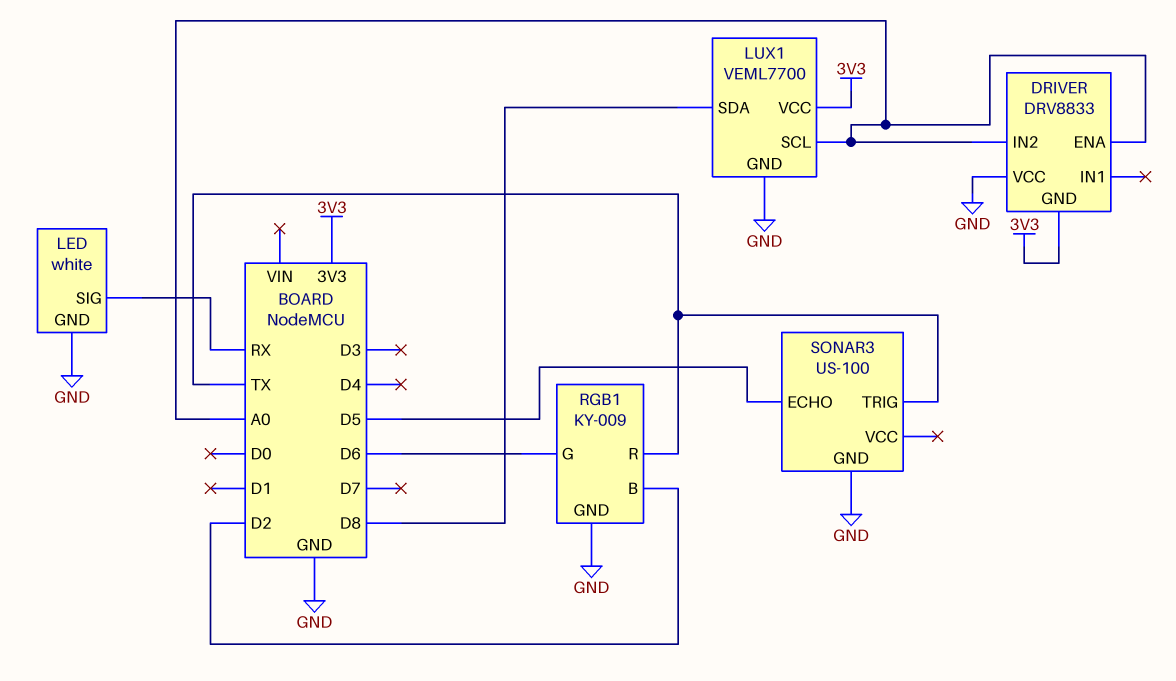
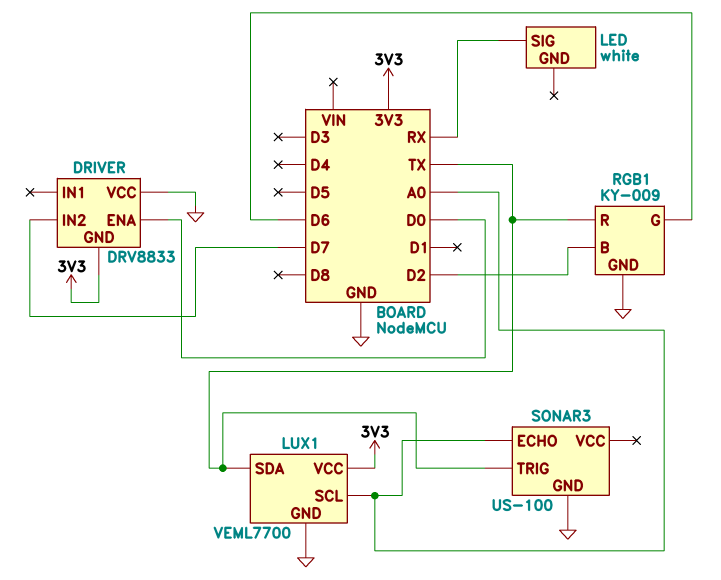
DRIVER pin ENA: A0 -> D0
DRIVER pin IN2: A0 -> D7
LED pin GND: GND -> none
LUX1 pin SDA: D8 -> TX
SONAR3 pin ECHO: D5 -> A0

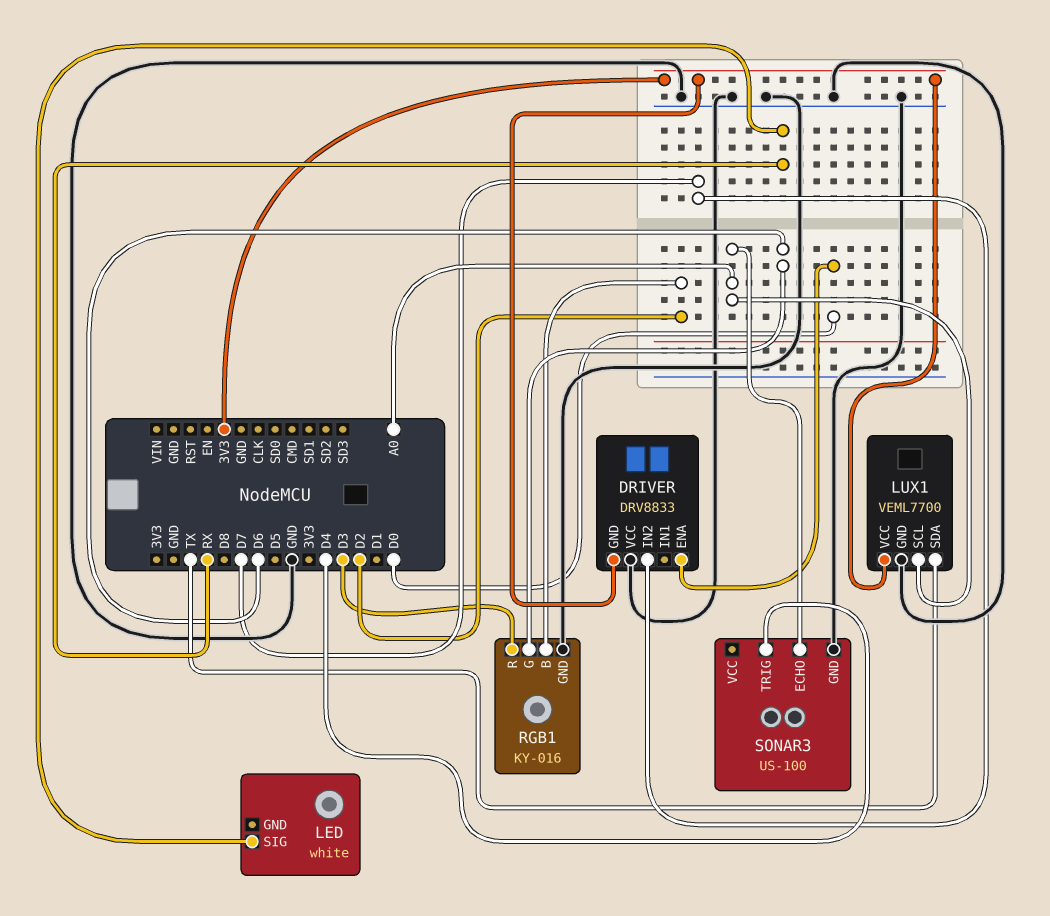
RGB1: KY-009 -> KY-016
RGB1 pin R: TX -> D3
SONAR3 pin TRIG: TX -> D4

